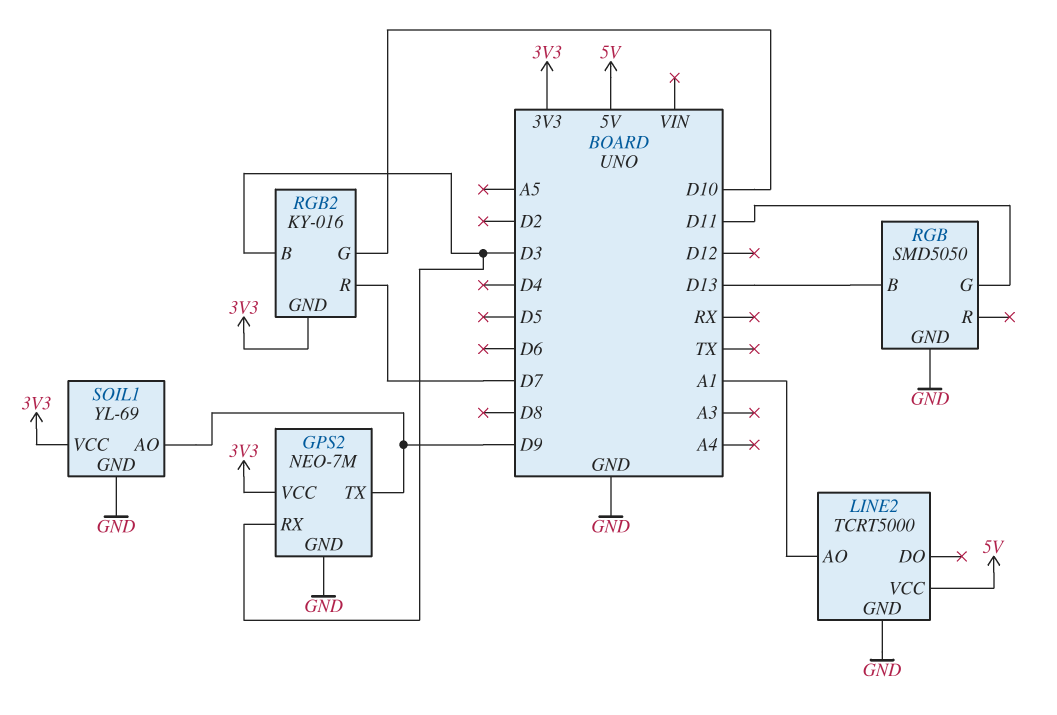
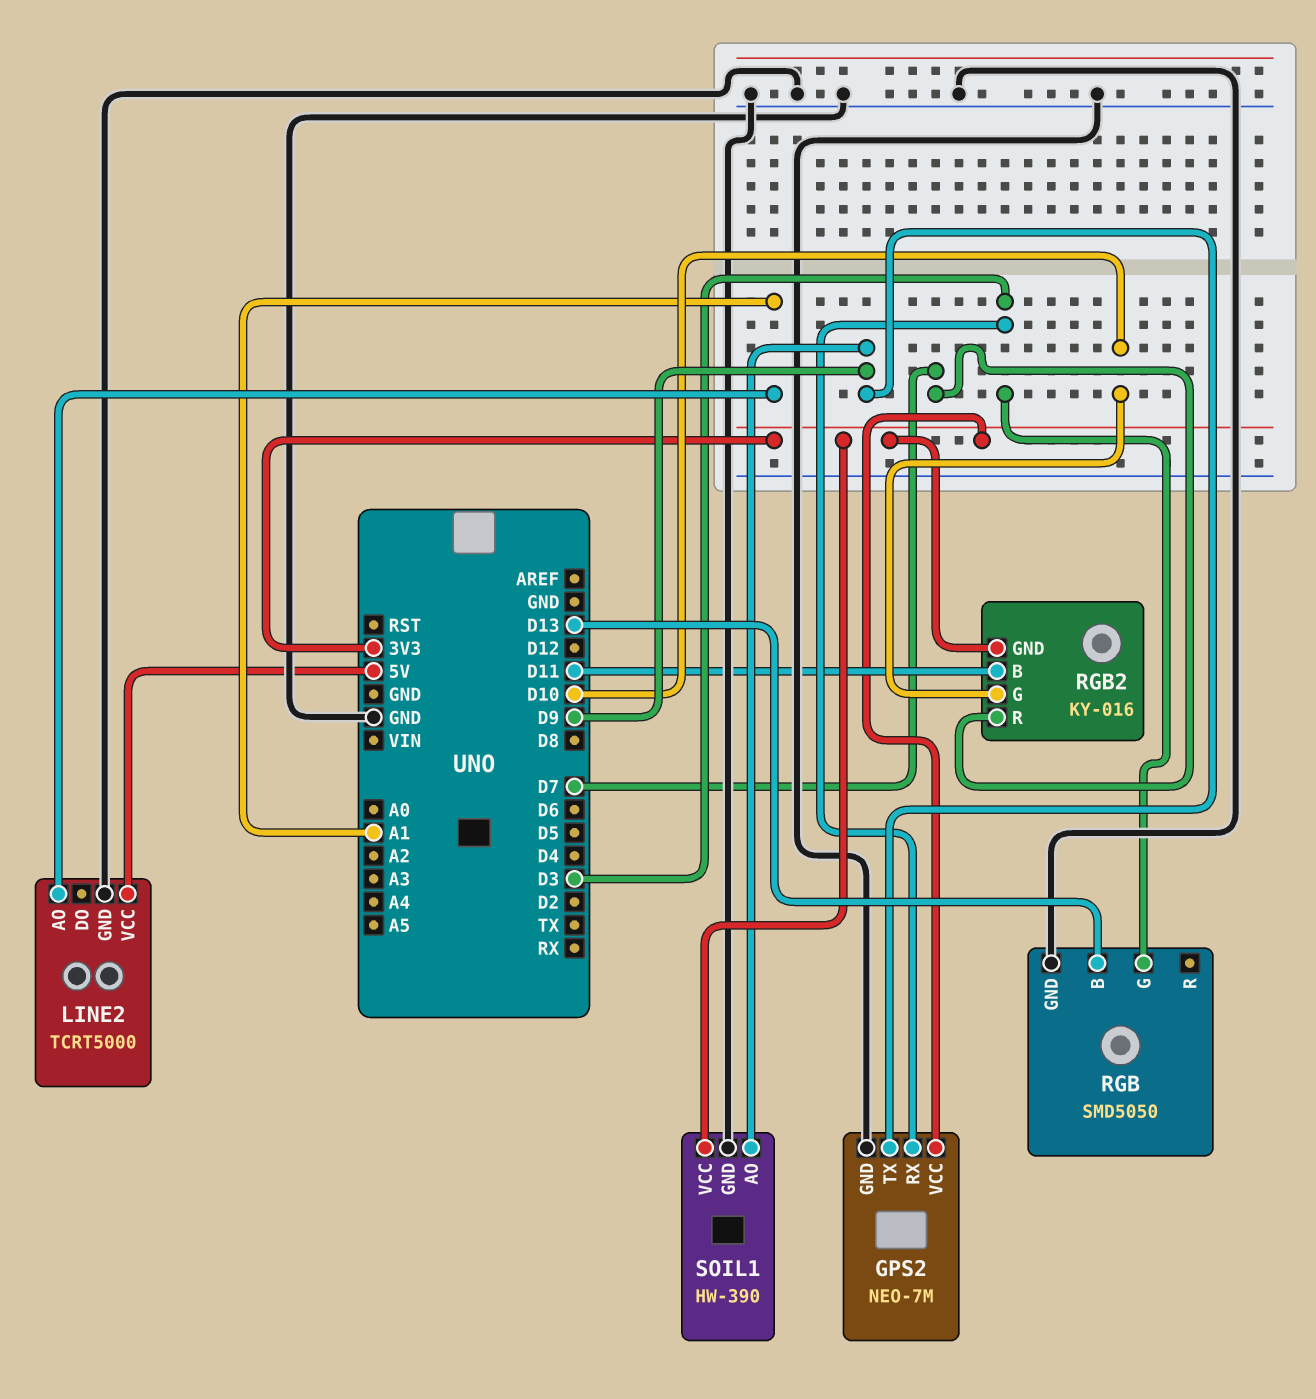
RGB pin G: D11 -> D3
RGB2 pin B: D3 -> D11
SOIL1: YL-69 -> HW-390

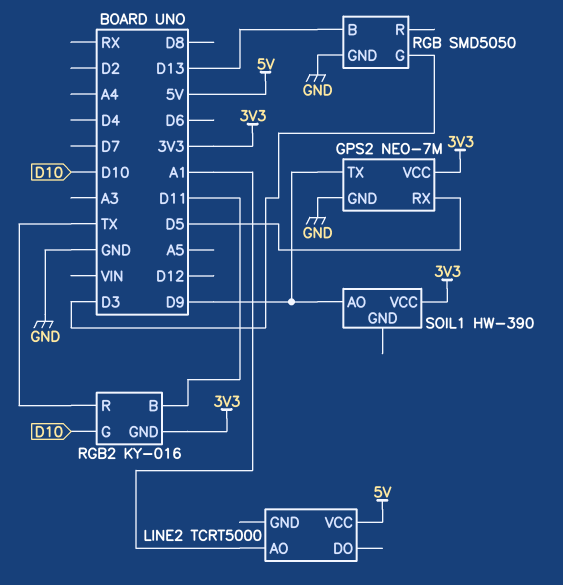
GPS2 pin RX: D3 -> D5
LINE2 pin GND: GND -> none
RGB2 pin R: D7 -> TX
SOIL1 pin GND: GND -> none

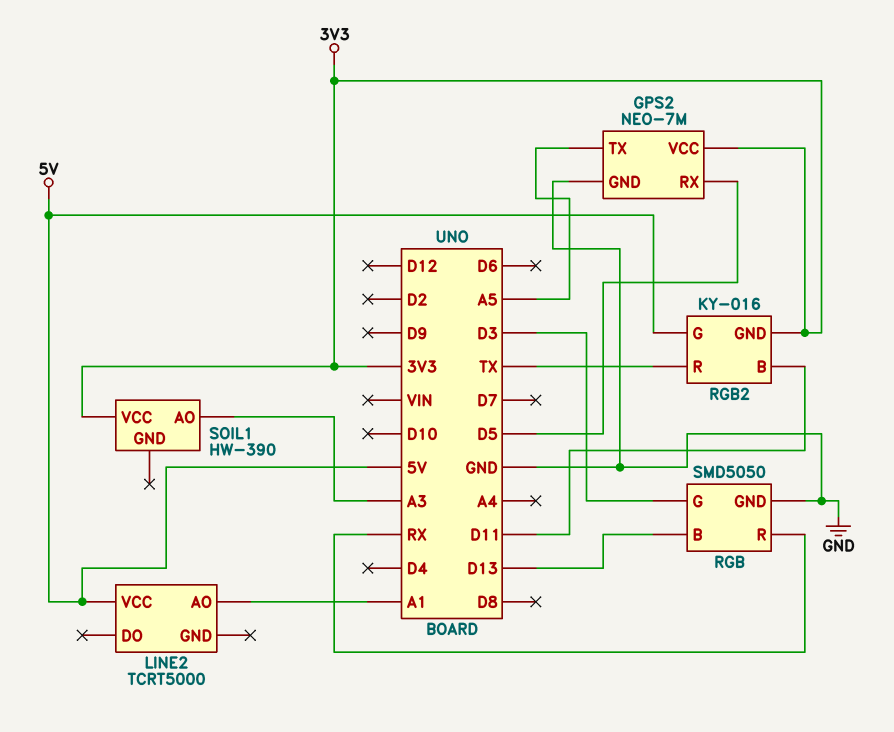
GPS2 pin TX: D9 -> A5
RGB pin R: none -> RX
RGB2 pin G: D10 -> 5V
SOIL1 pin AO: D9 -> A3

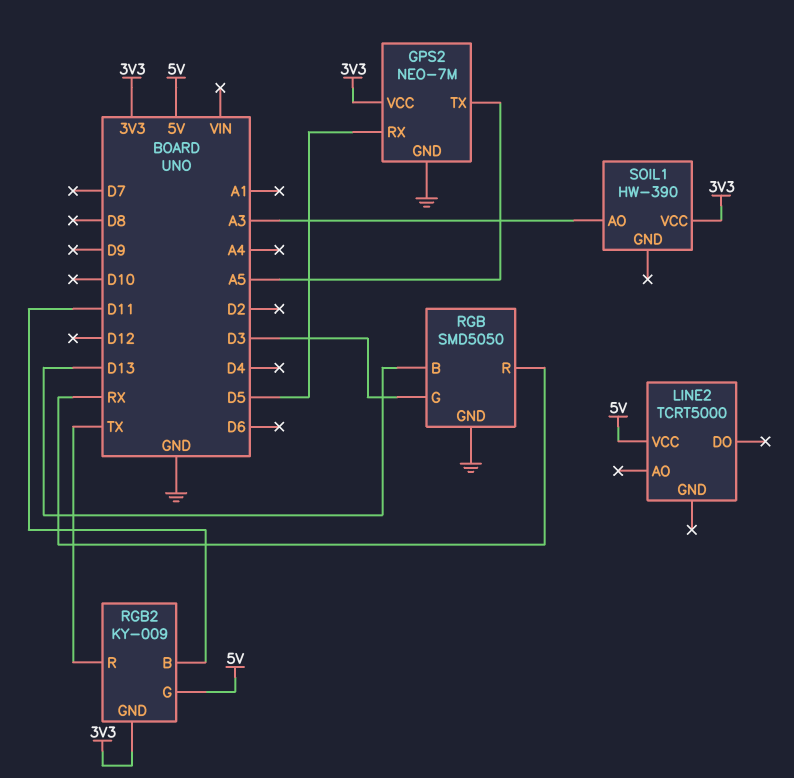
LINE2 pin AO: A1 -> none
RGB2: KY-016 -> KY-009

